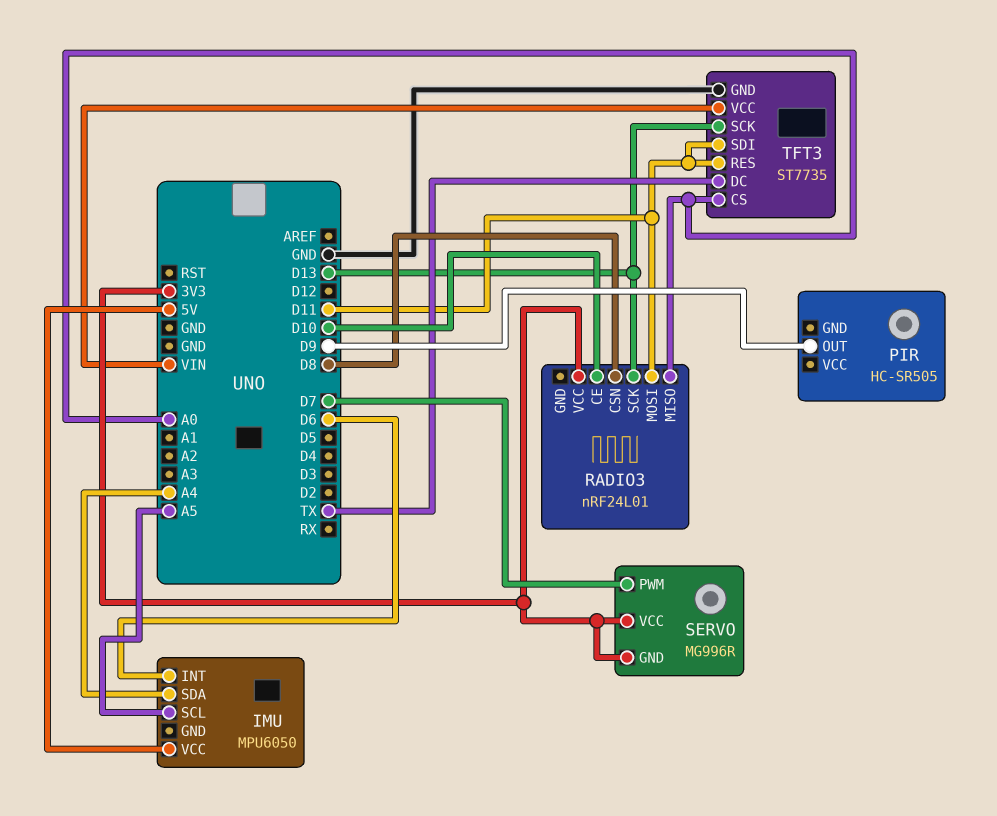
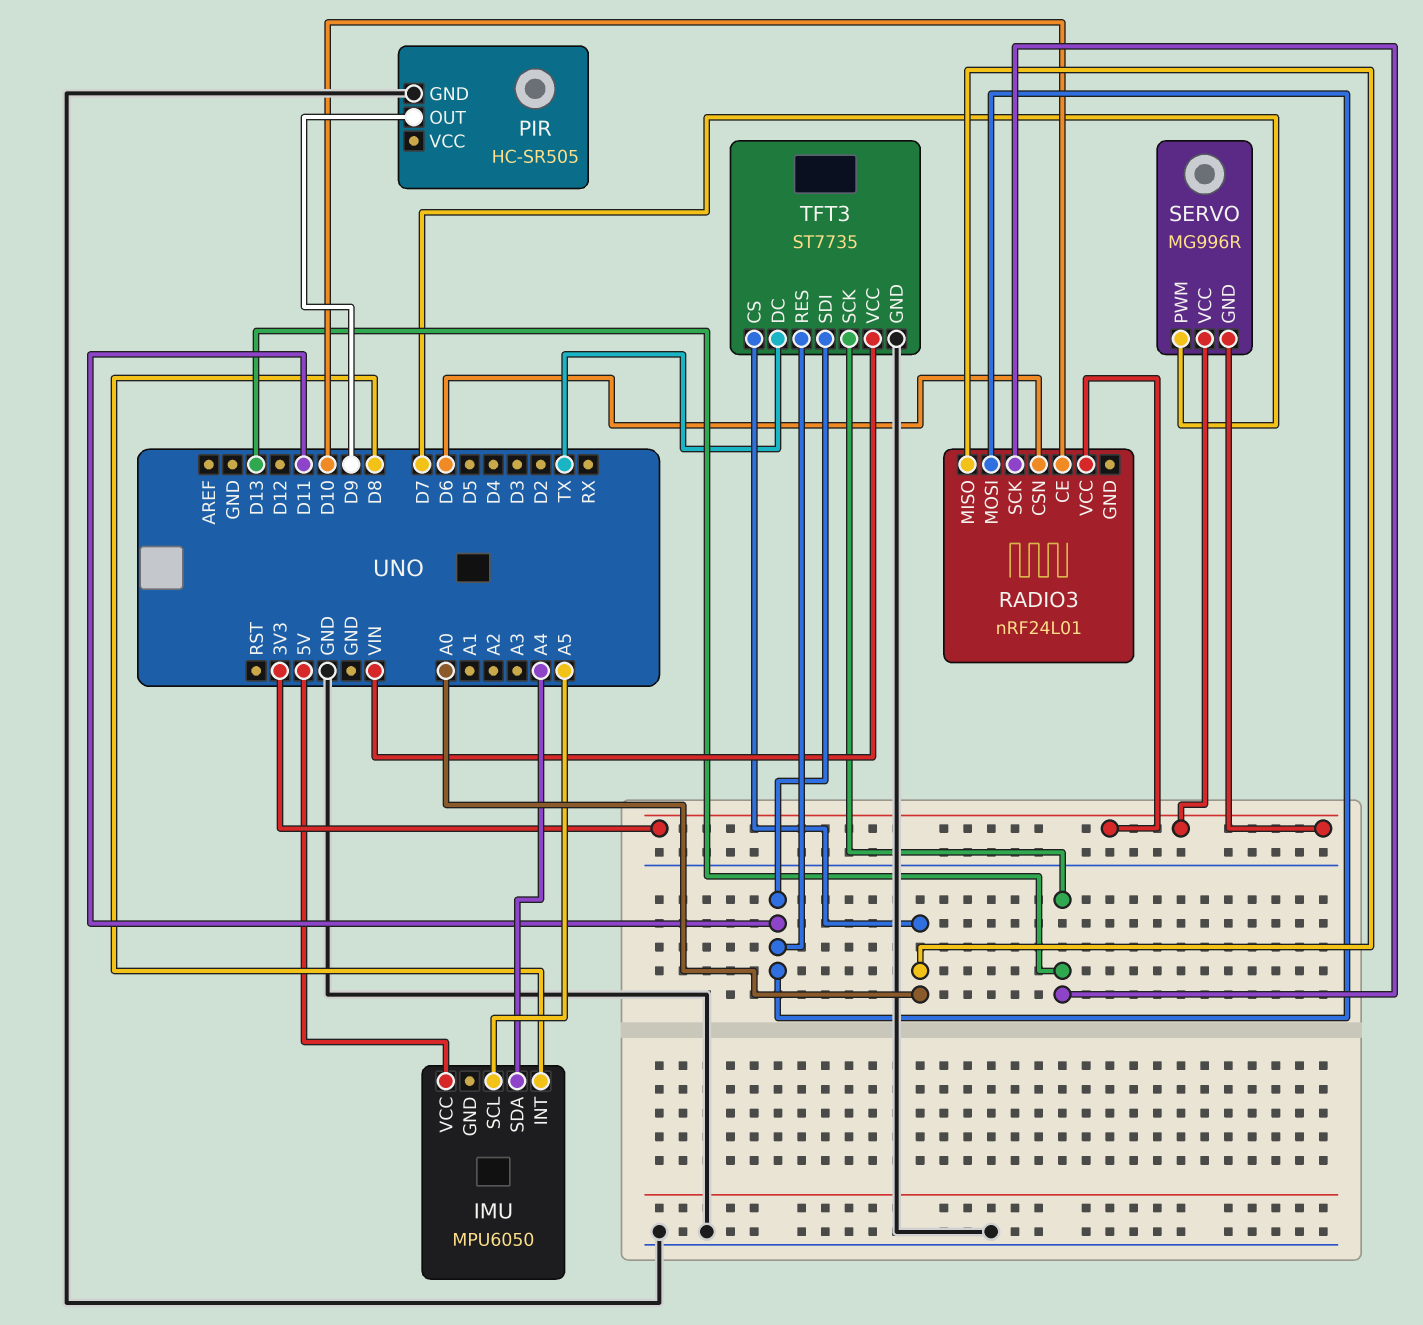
IMU pin INT: D6 -> D8
PIR pin GND: none -> GND
RADIO3 pin CSN: D8 -> D6

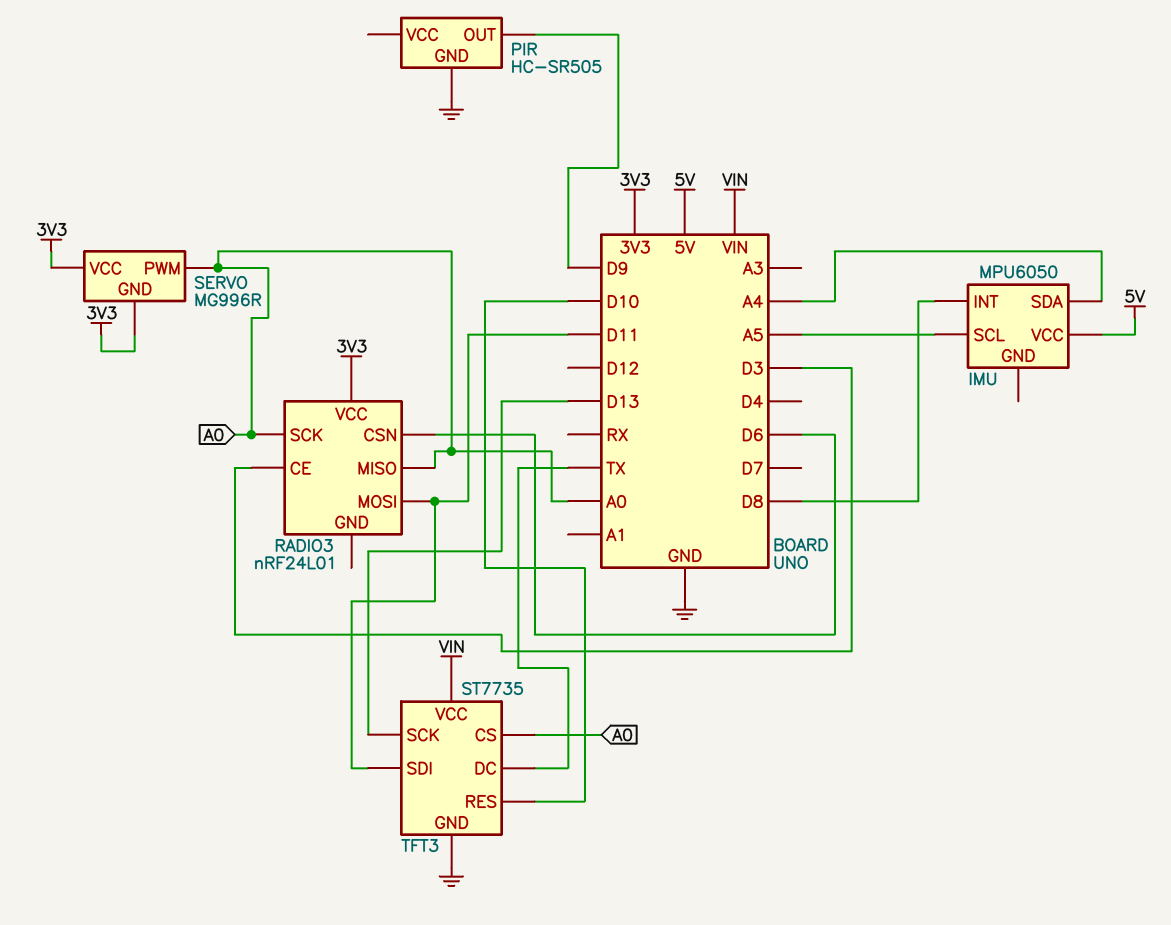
RADIO3 pin CE: D10 -> D3
RADIO3 pin SCK: D13 -> A0
SERVO pin PWM: D7 -> A0
TFT3 pin RES: D11 -> D10

